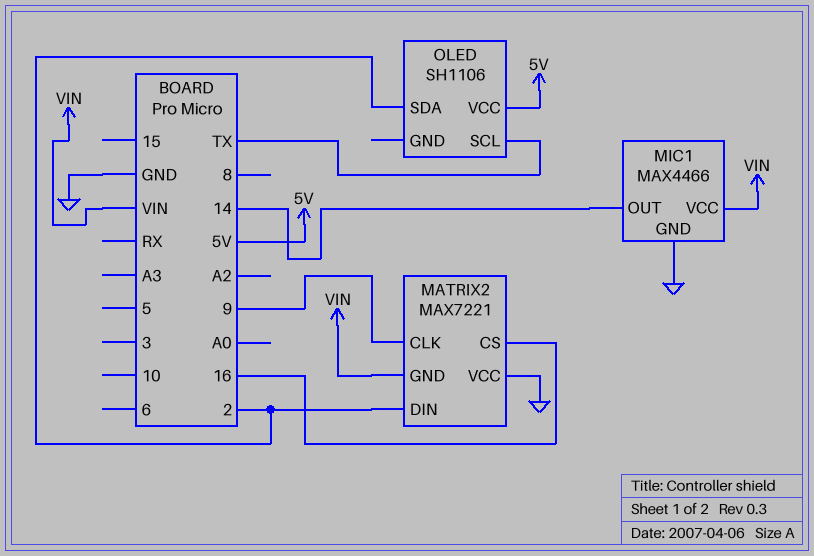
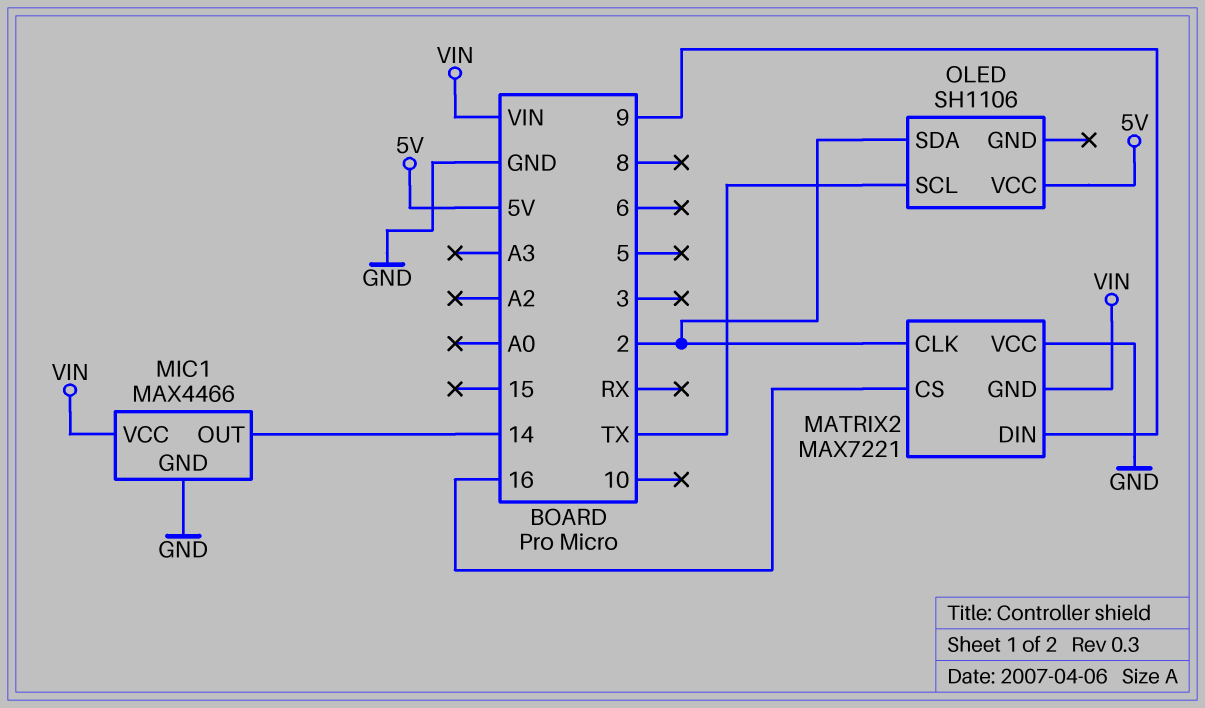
MATRIX2 pin CLK: 9 -> 2
MATRIX2 pin DIN: 2 -> 9

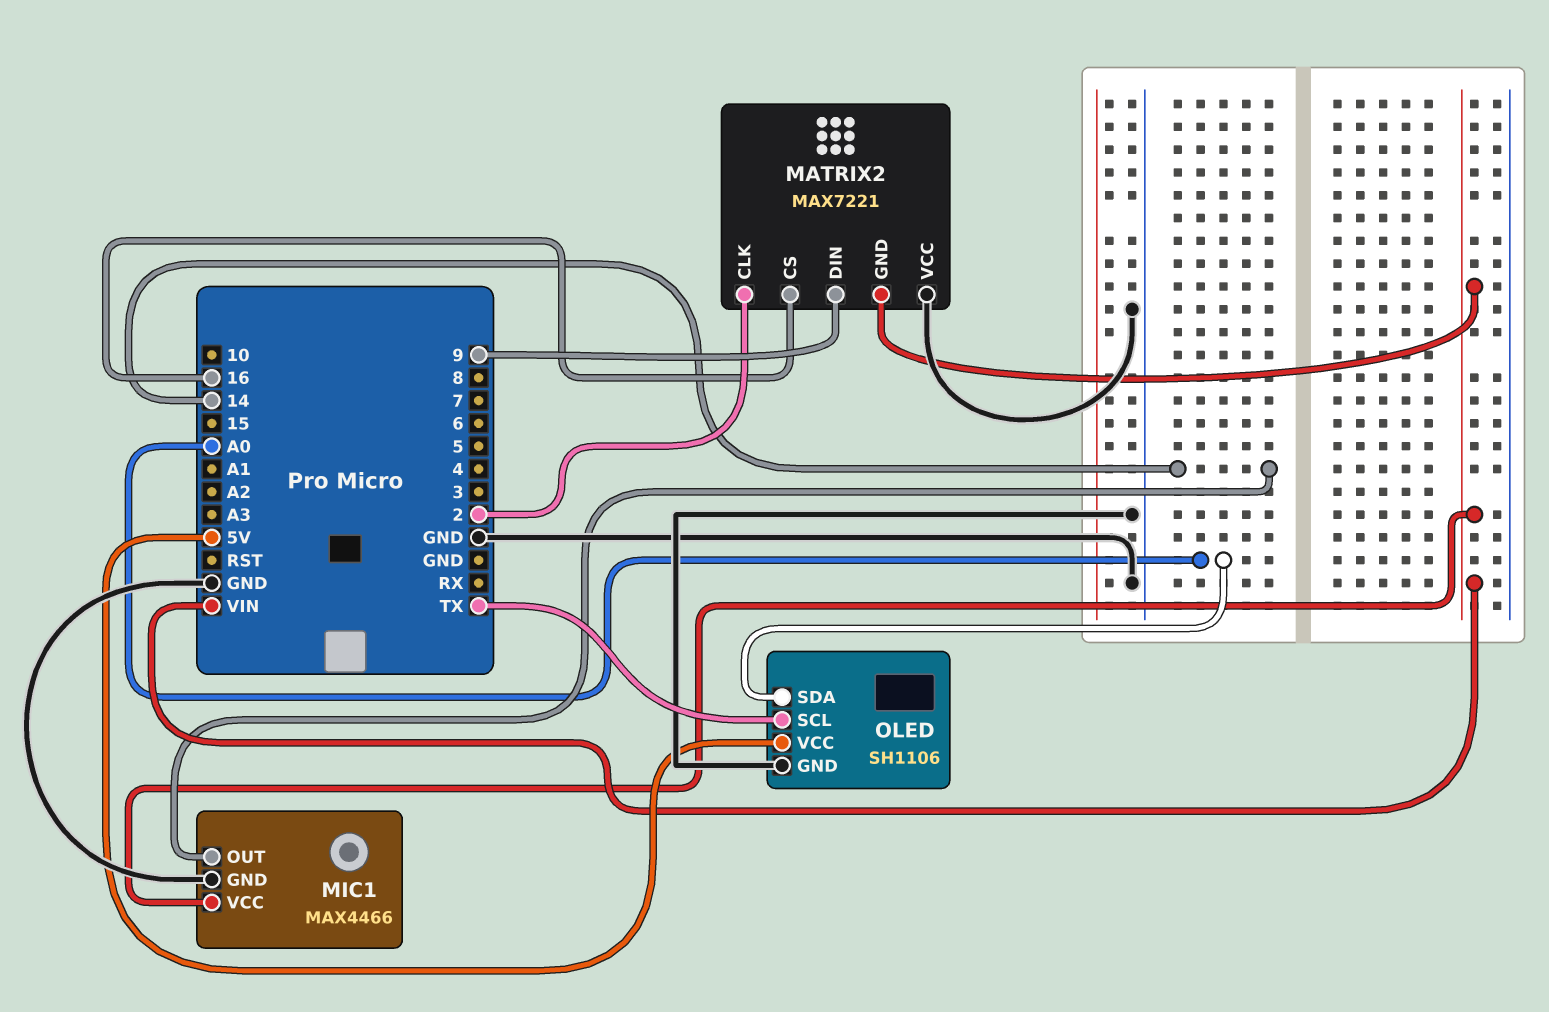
OLED pin GND: none -> GND
OLED pin SDA: 2 -> A0

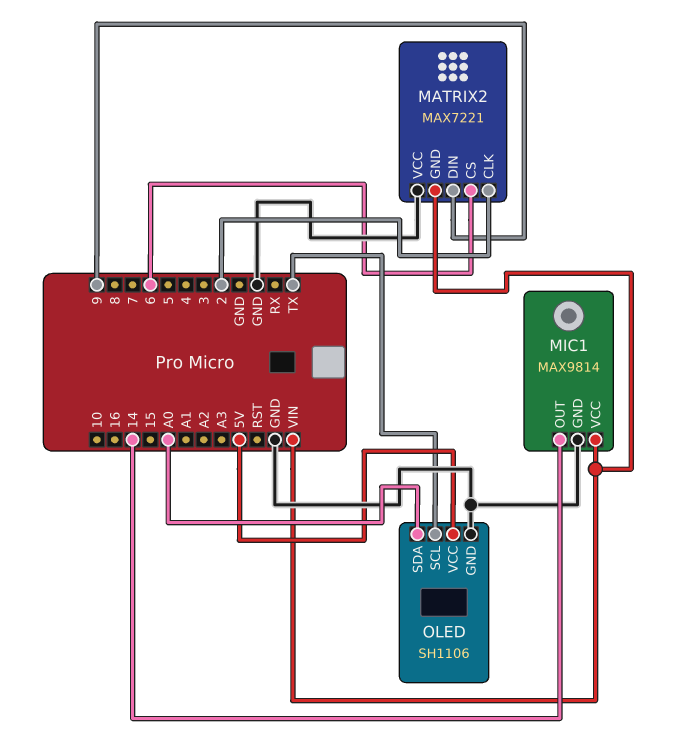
MATRIX2 pin CS: 16 -> 6
MIC1: MAX4466 -> MAX9814

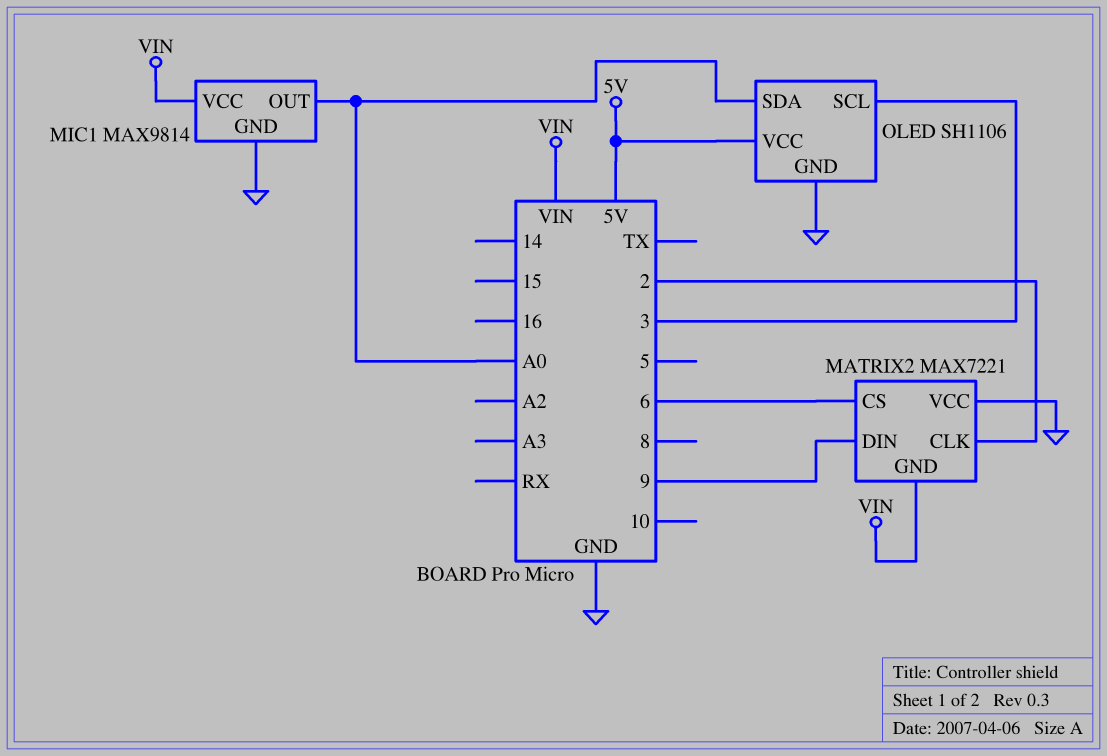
MIC1 pin OUT: 14 -> A0
OLED pin SCL: TX -> 3

